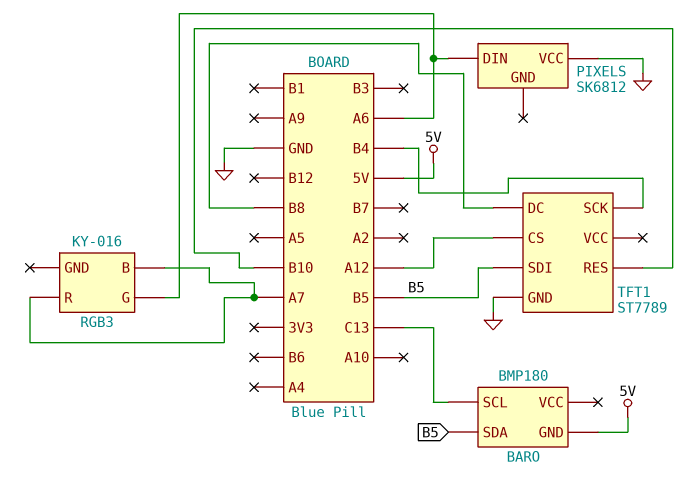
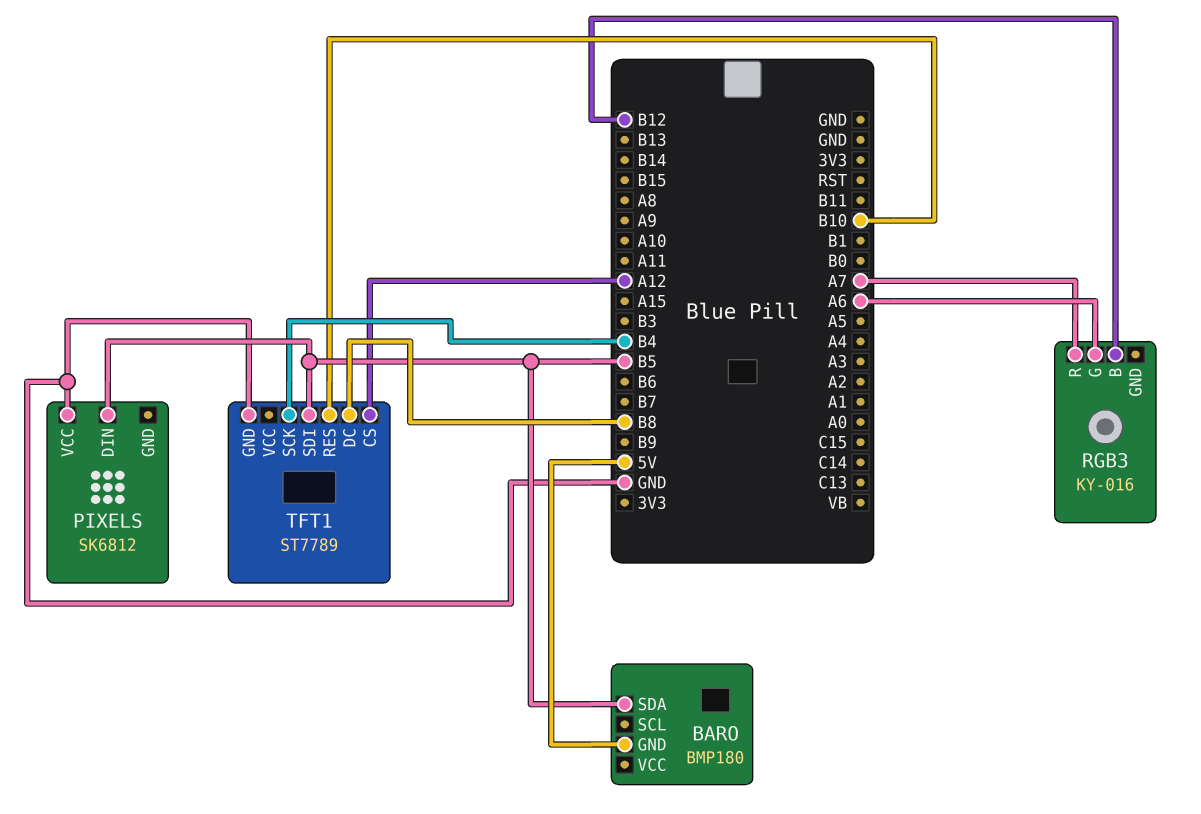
BARO pin SCL: C13 -> none
PIXELS pin DIN: A6 -> B5
RGB3 pin B: A7 -> B12

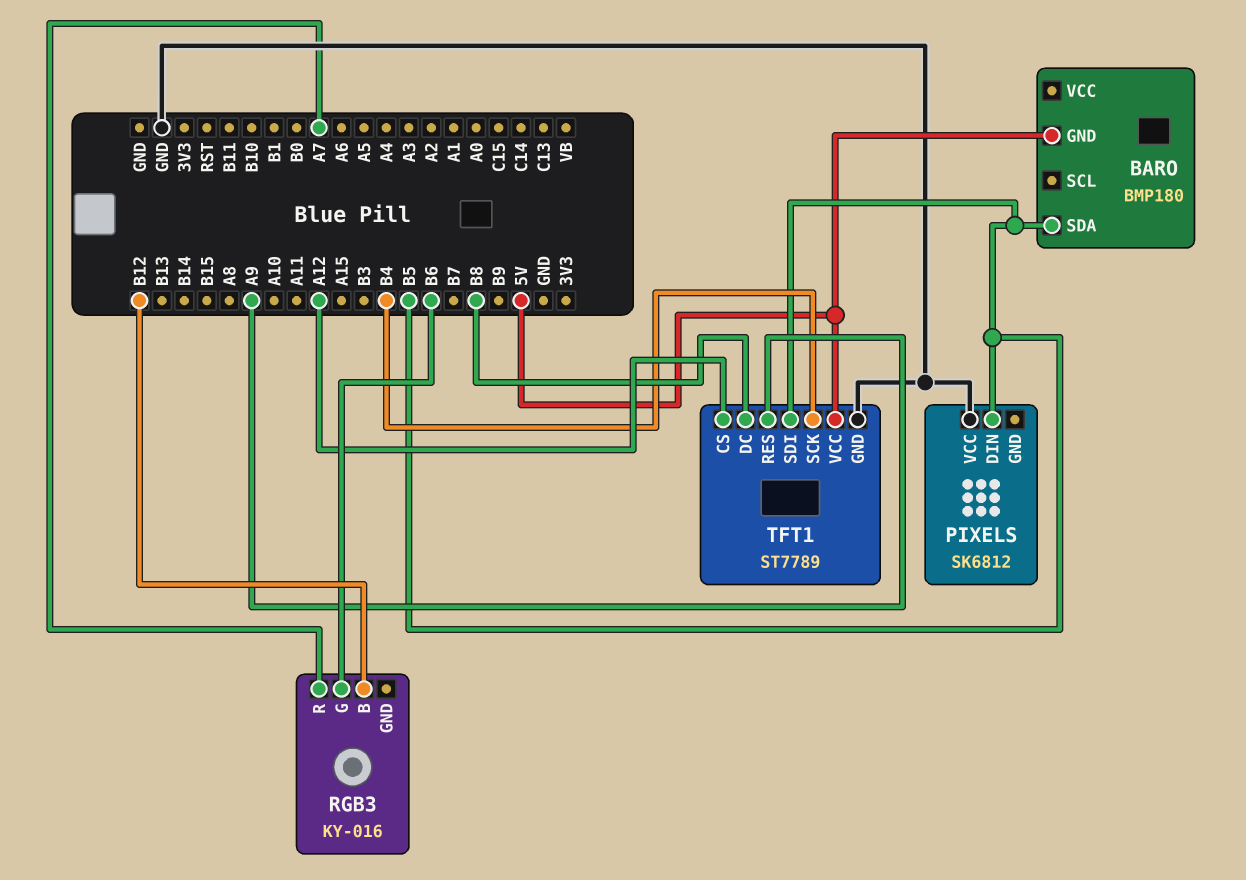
RGB3 pin G: A6 -> B6
TFT1 pin RES: B10 -> A9
TFT1 pin VCC: none -> 5V

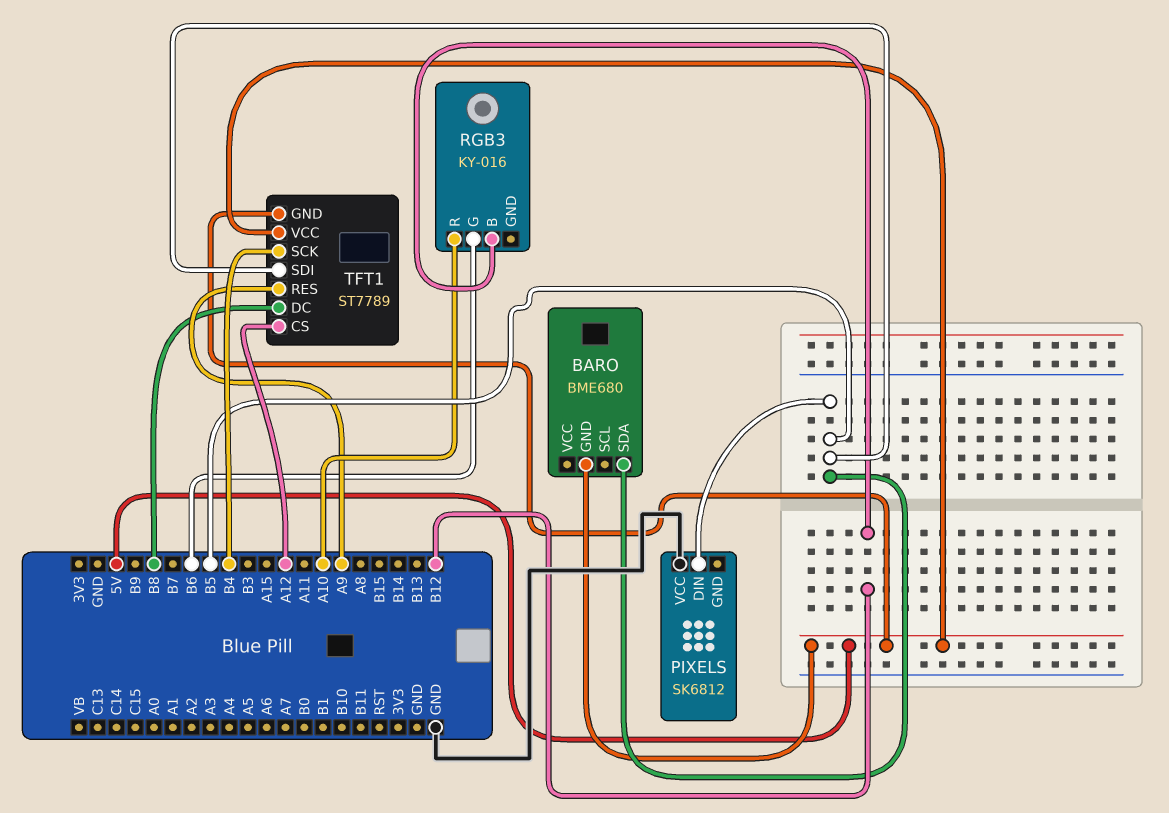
BARO: BMP180 -> BME680
RGB3 pin R: A7 -> A10
TFT1 pin GND: GND -> 5V

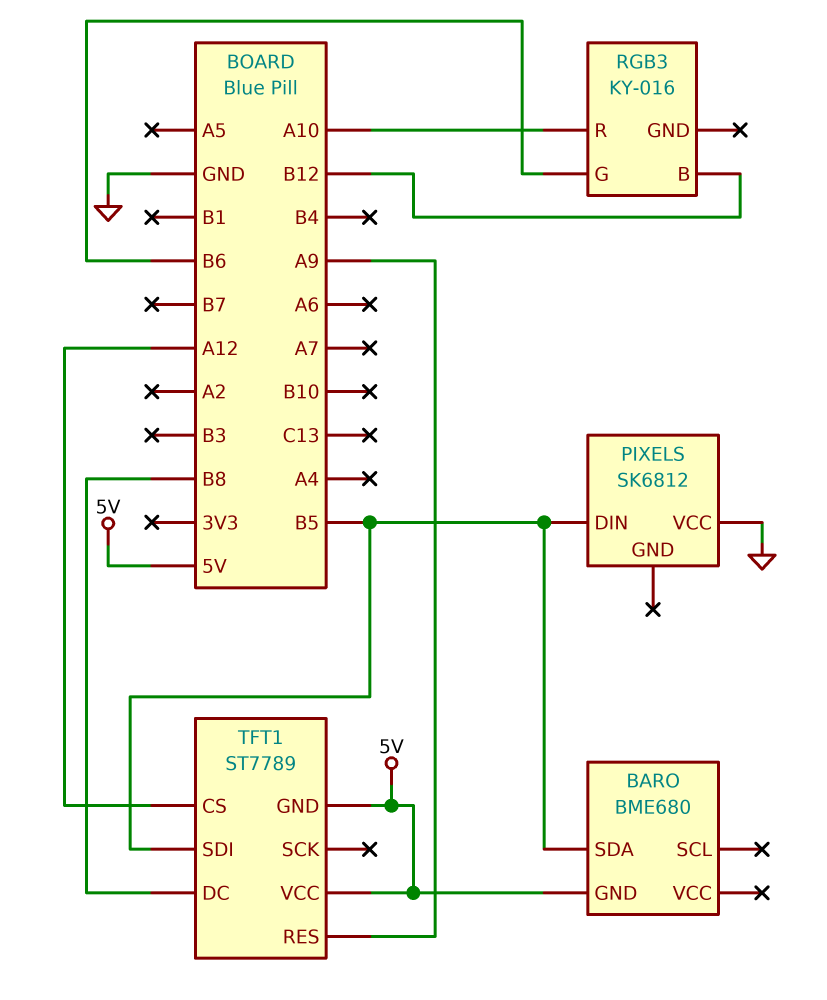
TFT1 pin SCK: B4 -> none

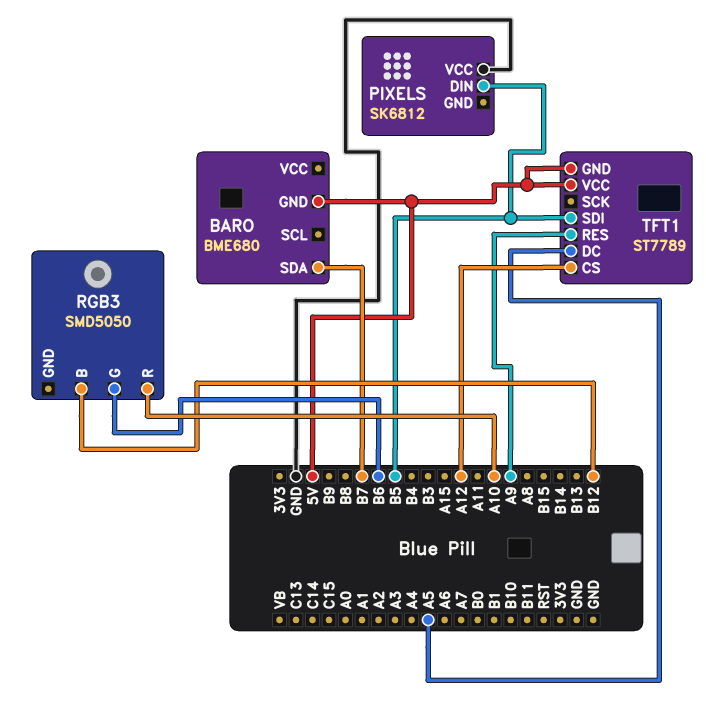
BARO pin SDA: B5 -> B7
RGB3: KY-016 -> SMD5050
TFT1 pin DC: B8 -> A5

